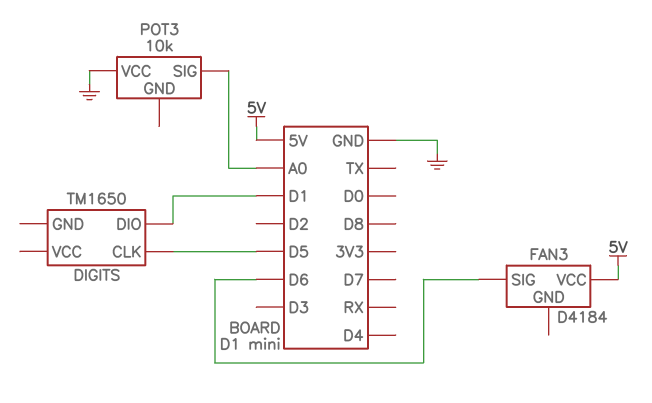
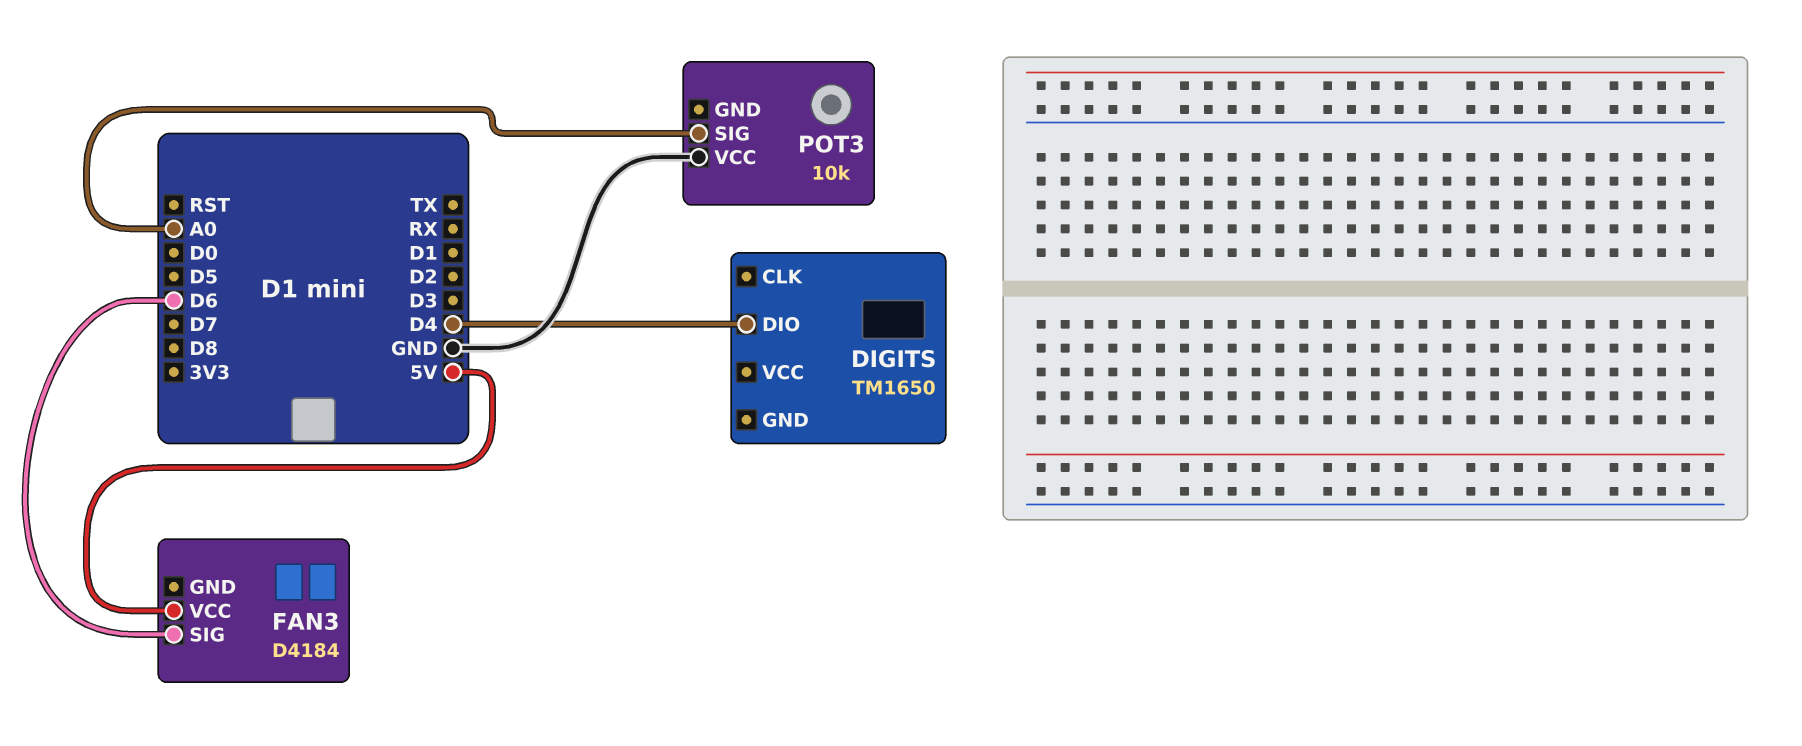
DIGITS pin CLK: D5 -> none
DIGITS pin DIO: D1 -> D4

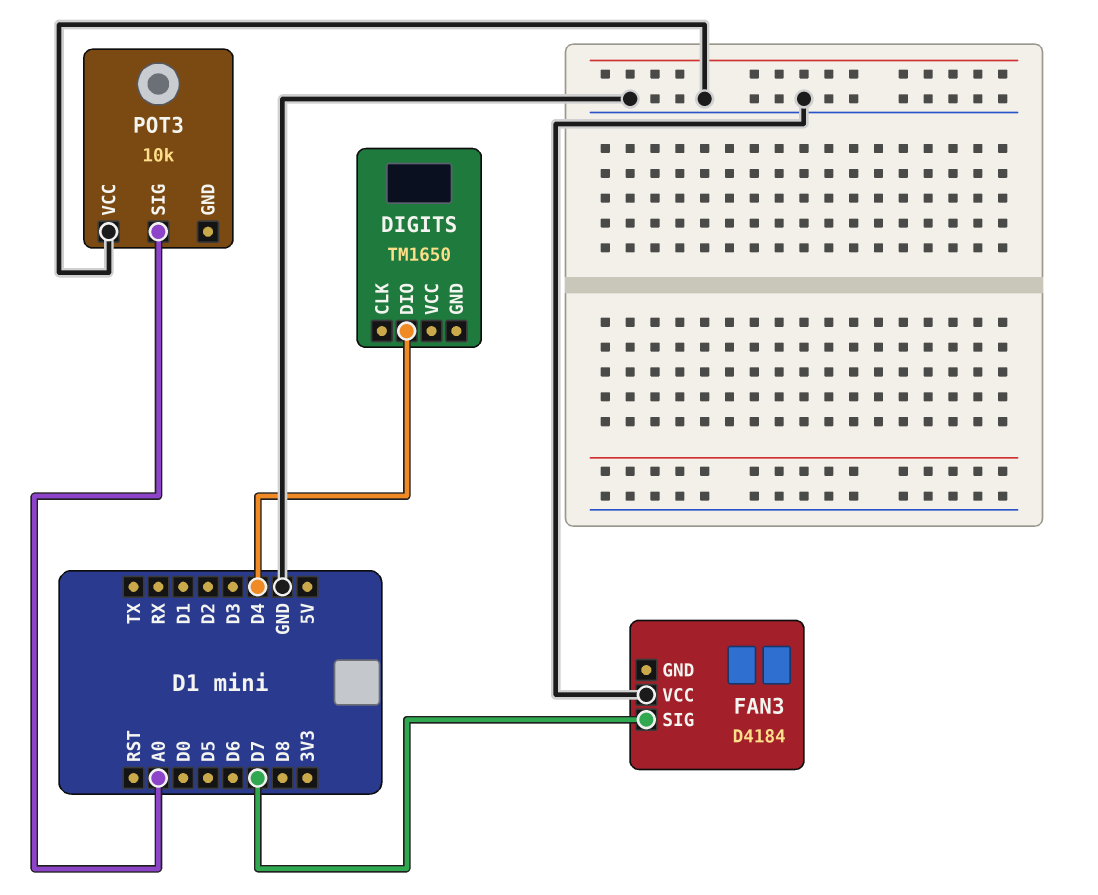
FAN3 pin SIG: D6 -> D7
FAN3 pin VCC: 5V -> GND

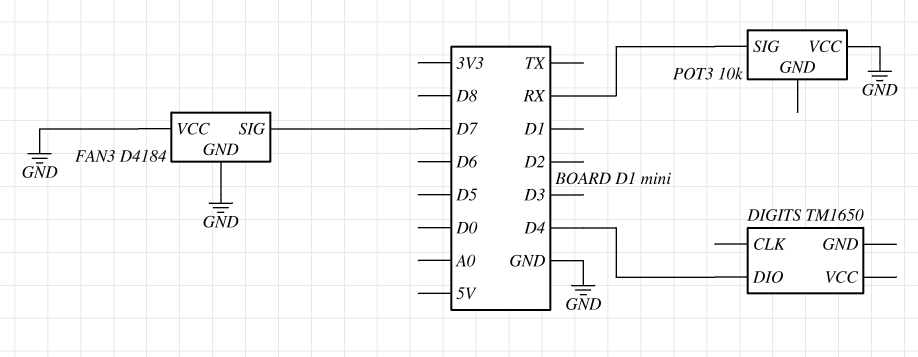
FAN3 pin GND: none -> GND
POT3 pin SIG: A0 -> RX

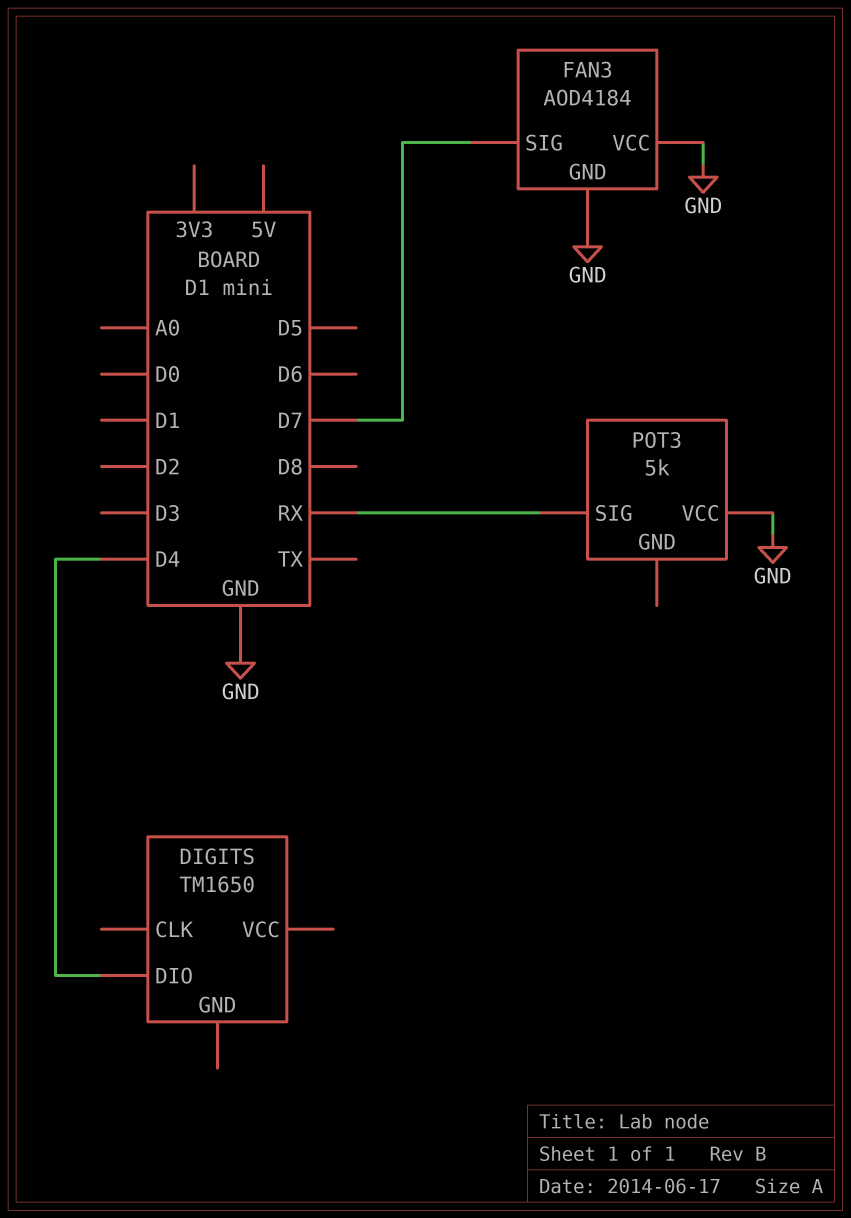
FAN3: D4184 -> AOD4184
POT3: 10k -> 5k

